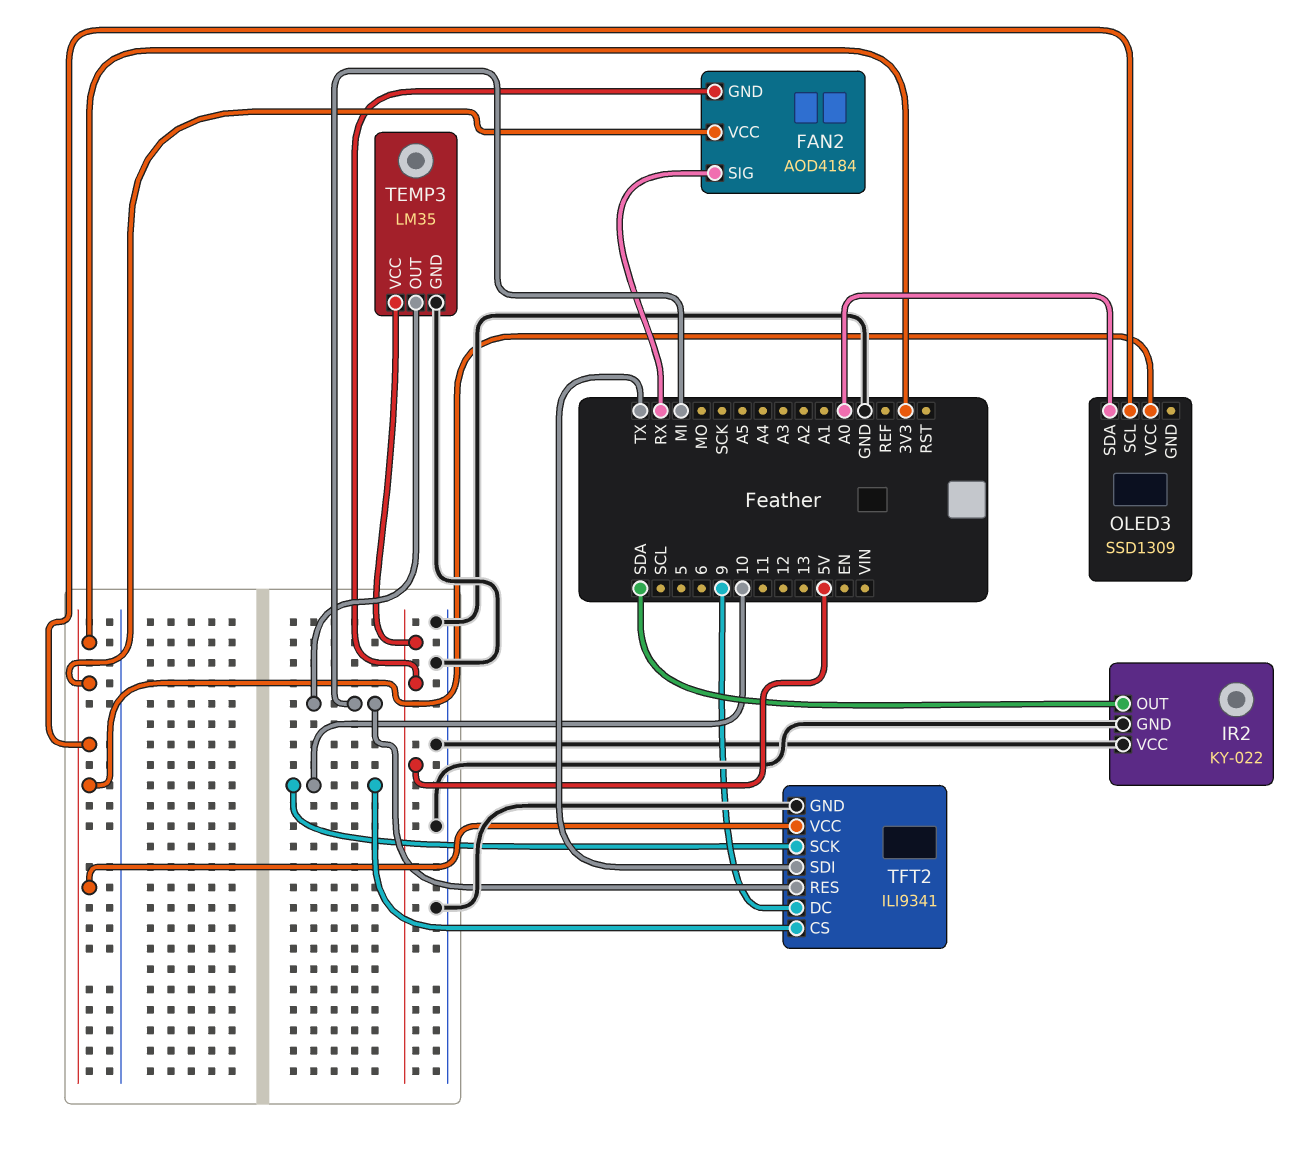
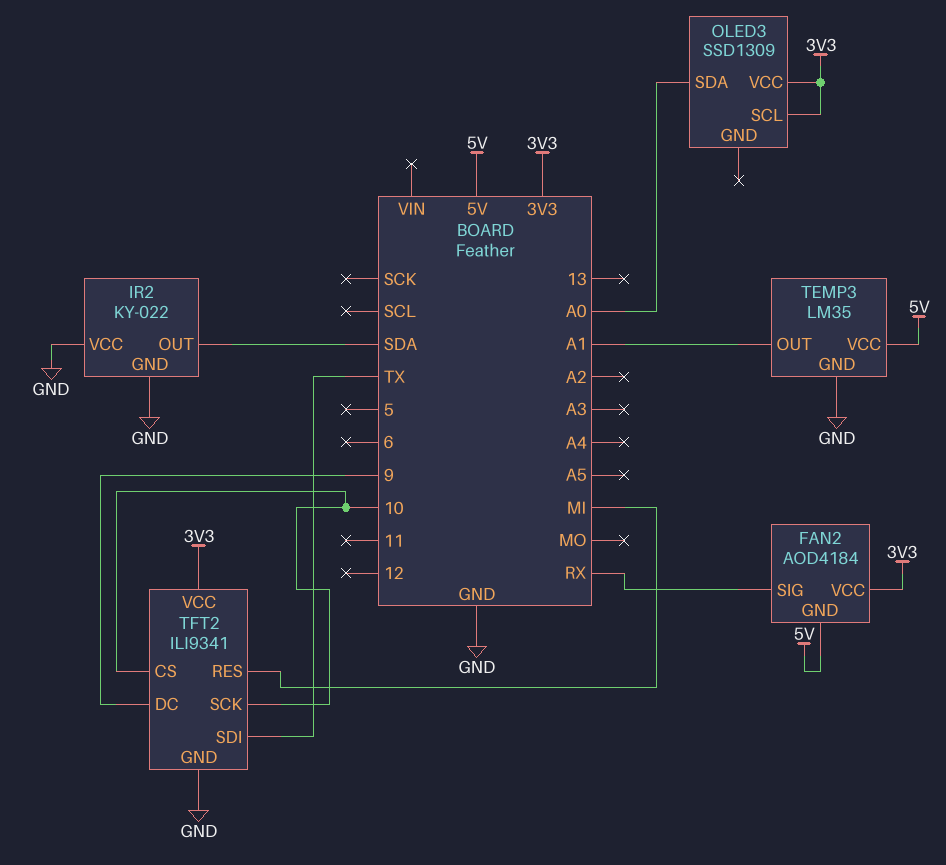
TEMP3 pin OUT: MI -> A1

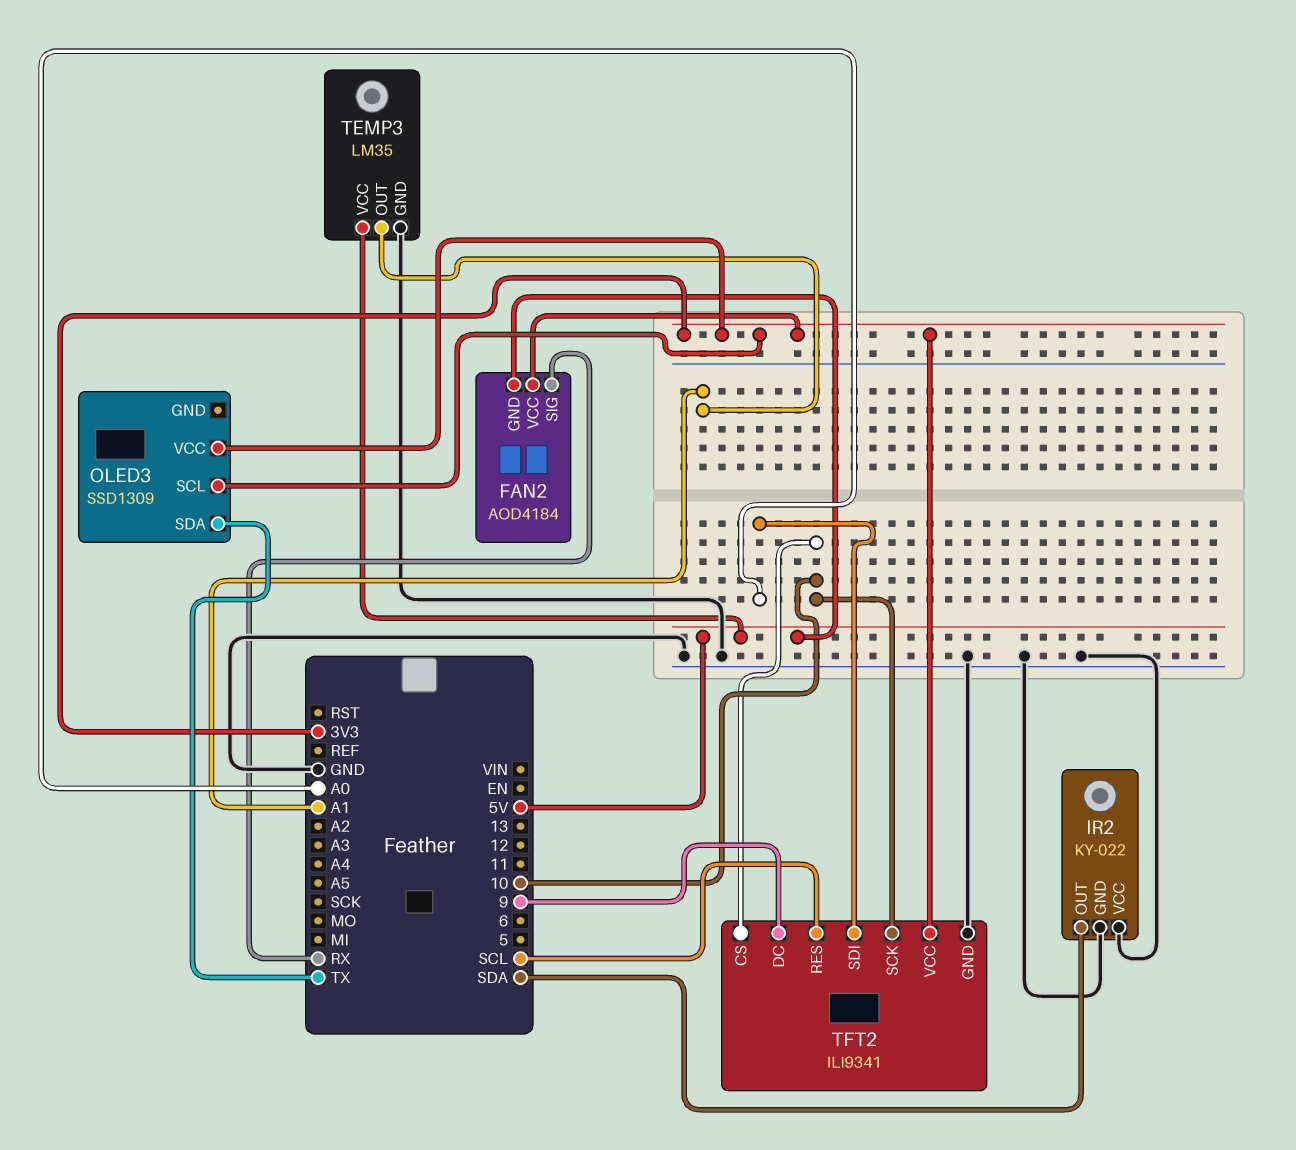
OLED3 pin SDA: A0 -> TX
TFT2 pin RES: MI -> SCL
TFT2 pin SDI: TX -> A0

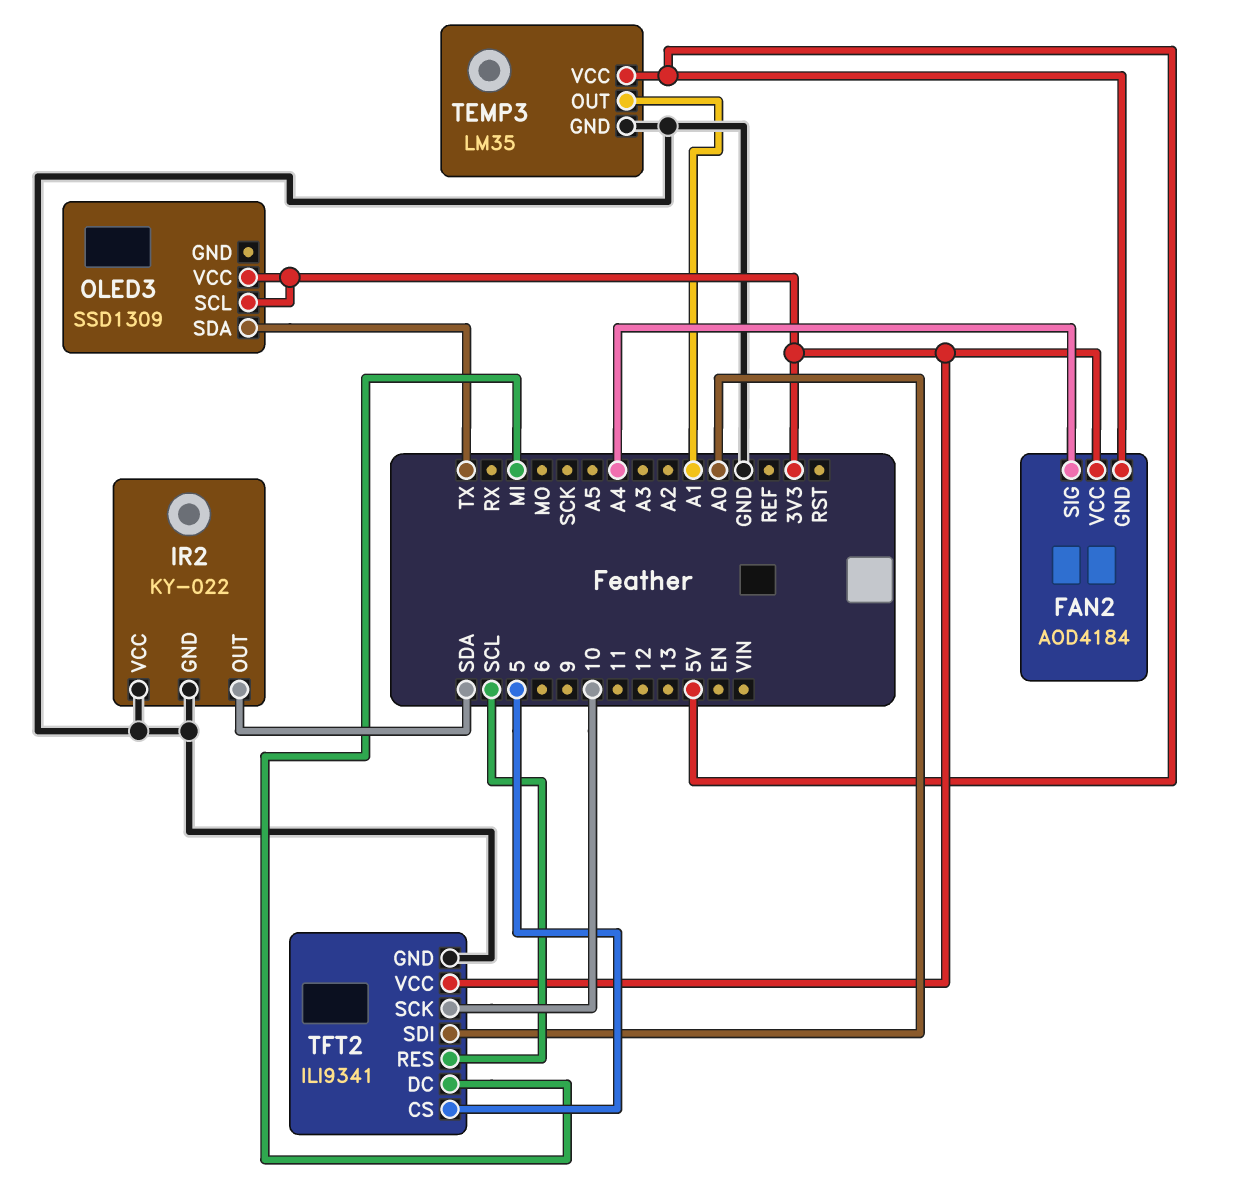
FAN2 pin SIG: RX -> A4
TFT2 pin CS: 10 -> 5
TFT2 pin DC: 9 -> MI

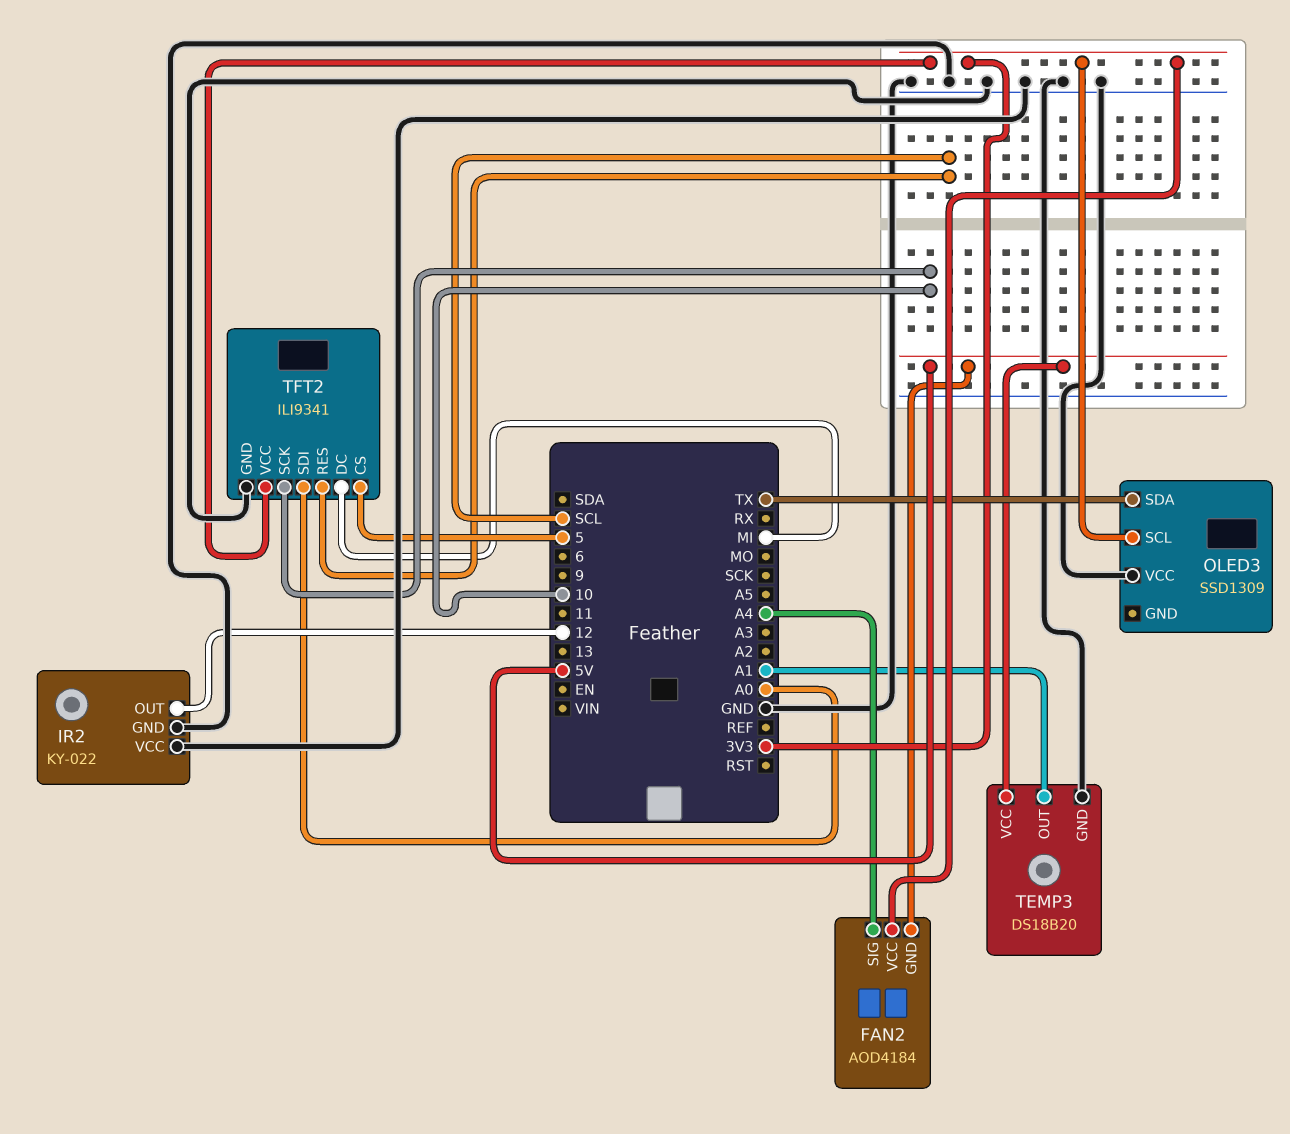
IR2 pin OUT: SDA -> 12
OLED3 pin VCC: 3V3 -> GND
TEMP3: LM35 -> DS18B20

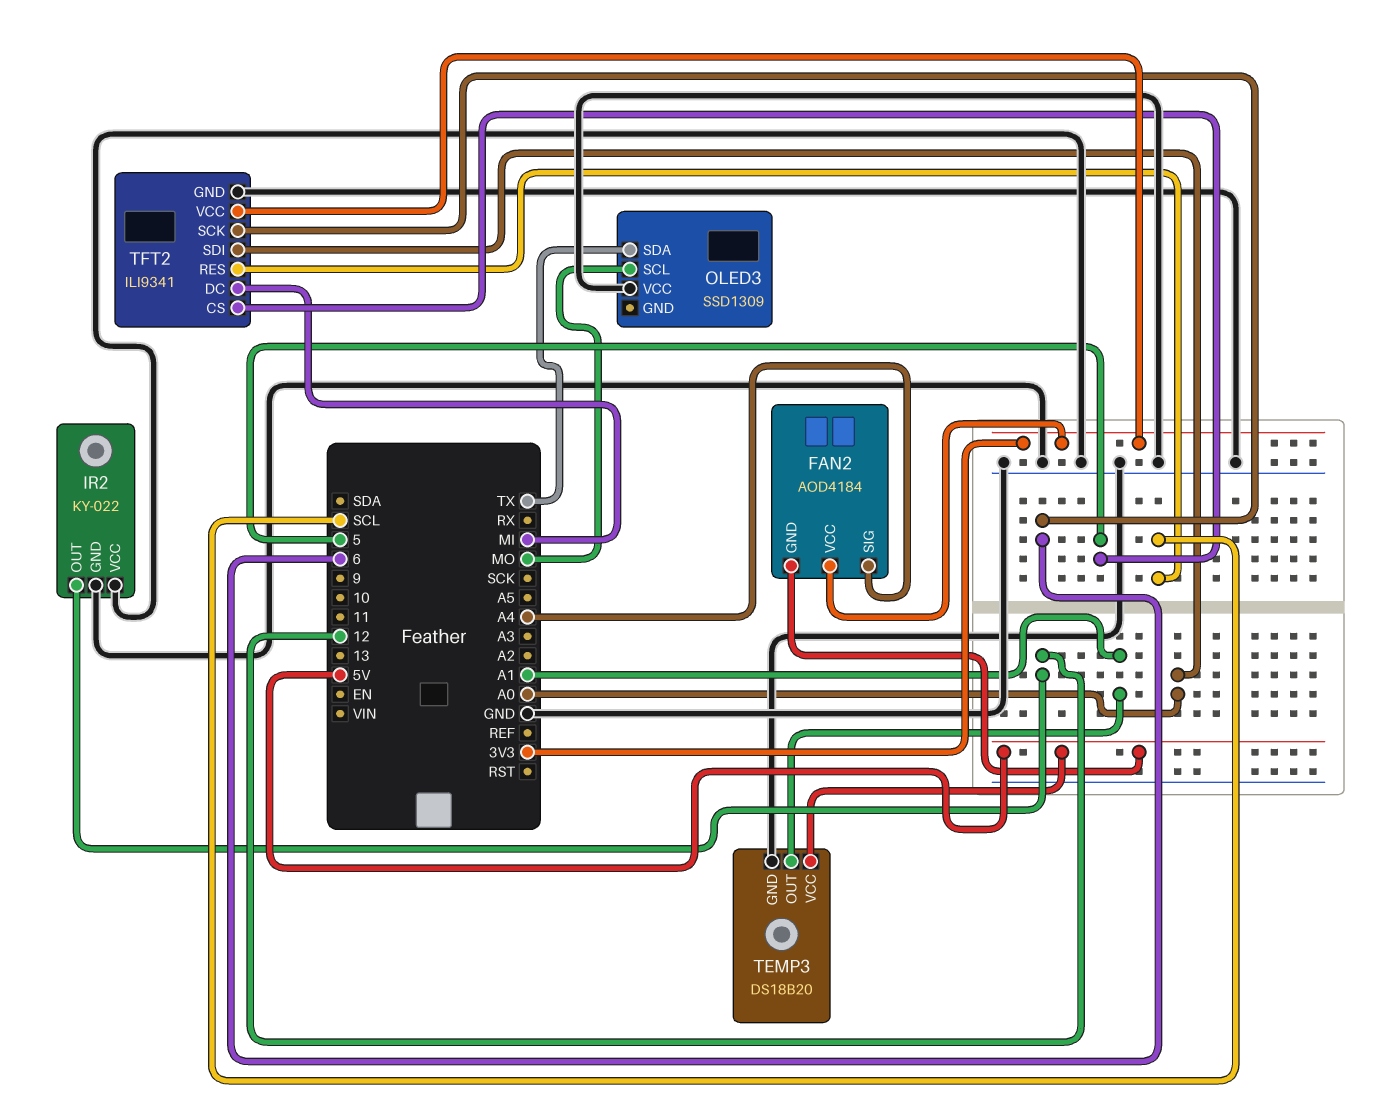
OLED3 pin SCL: 3V3 -> MO
TFT2 pin SCK: 10 -> 6

